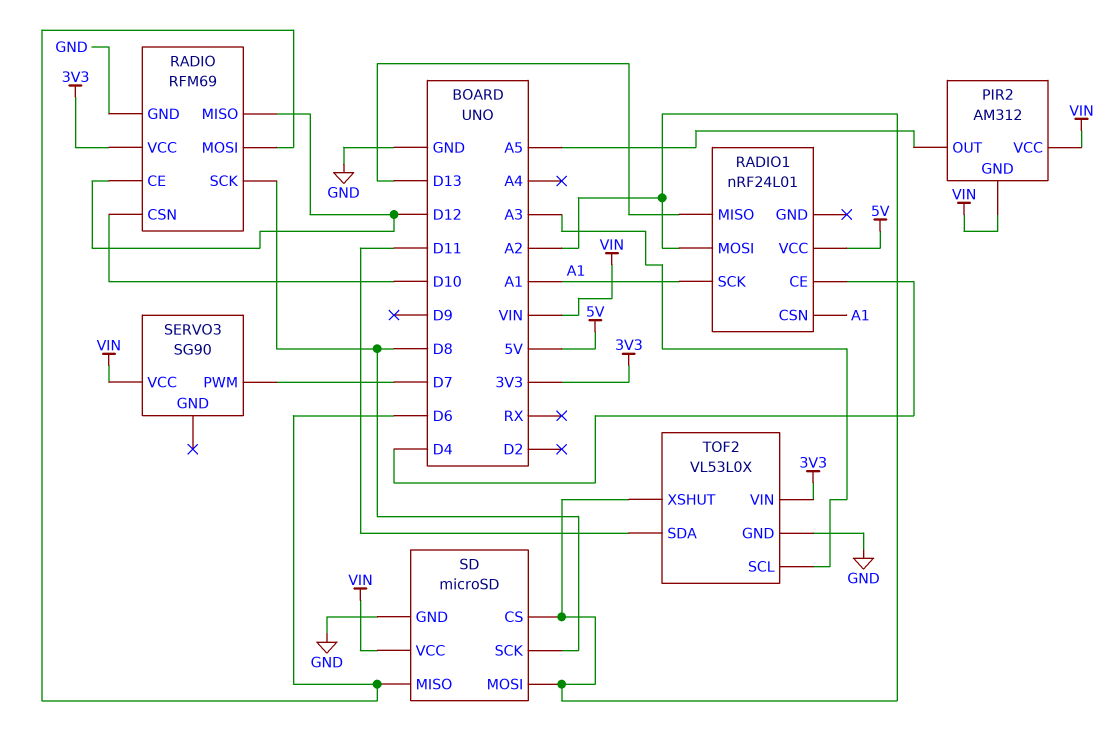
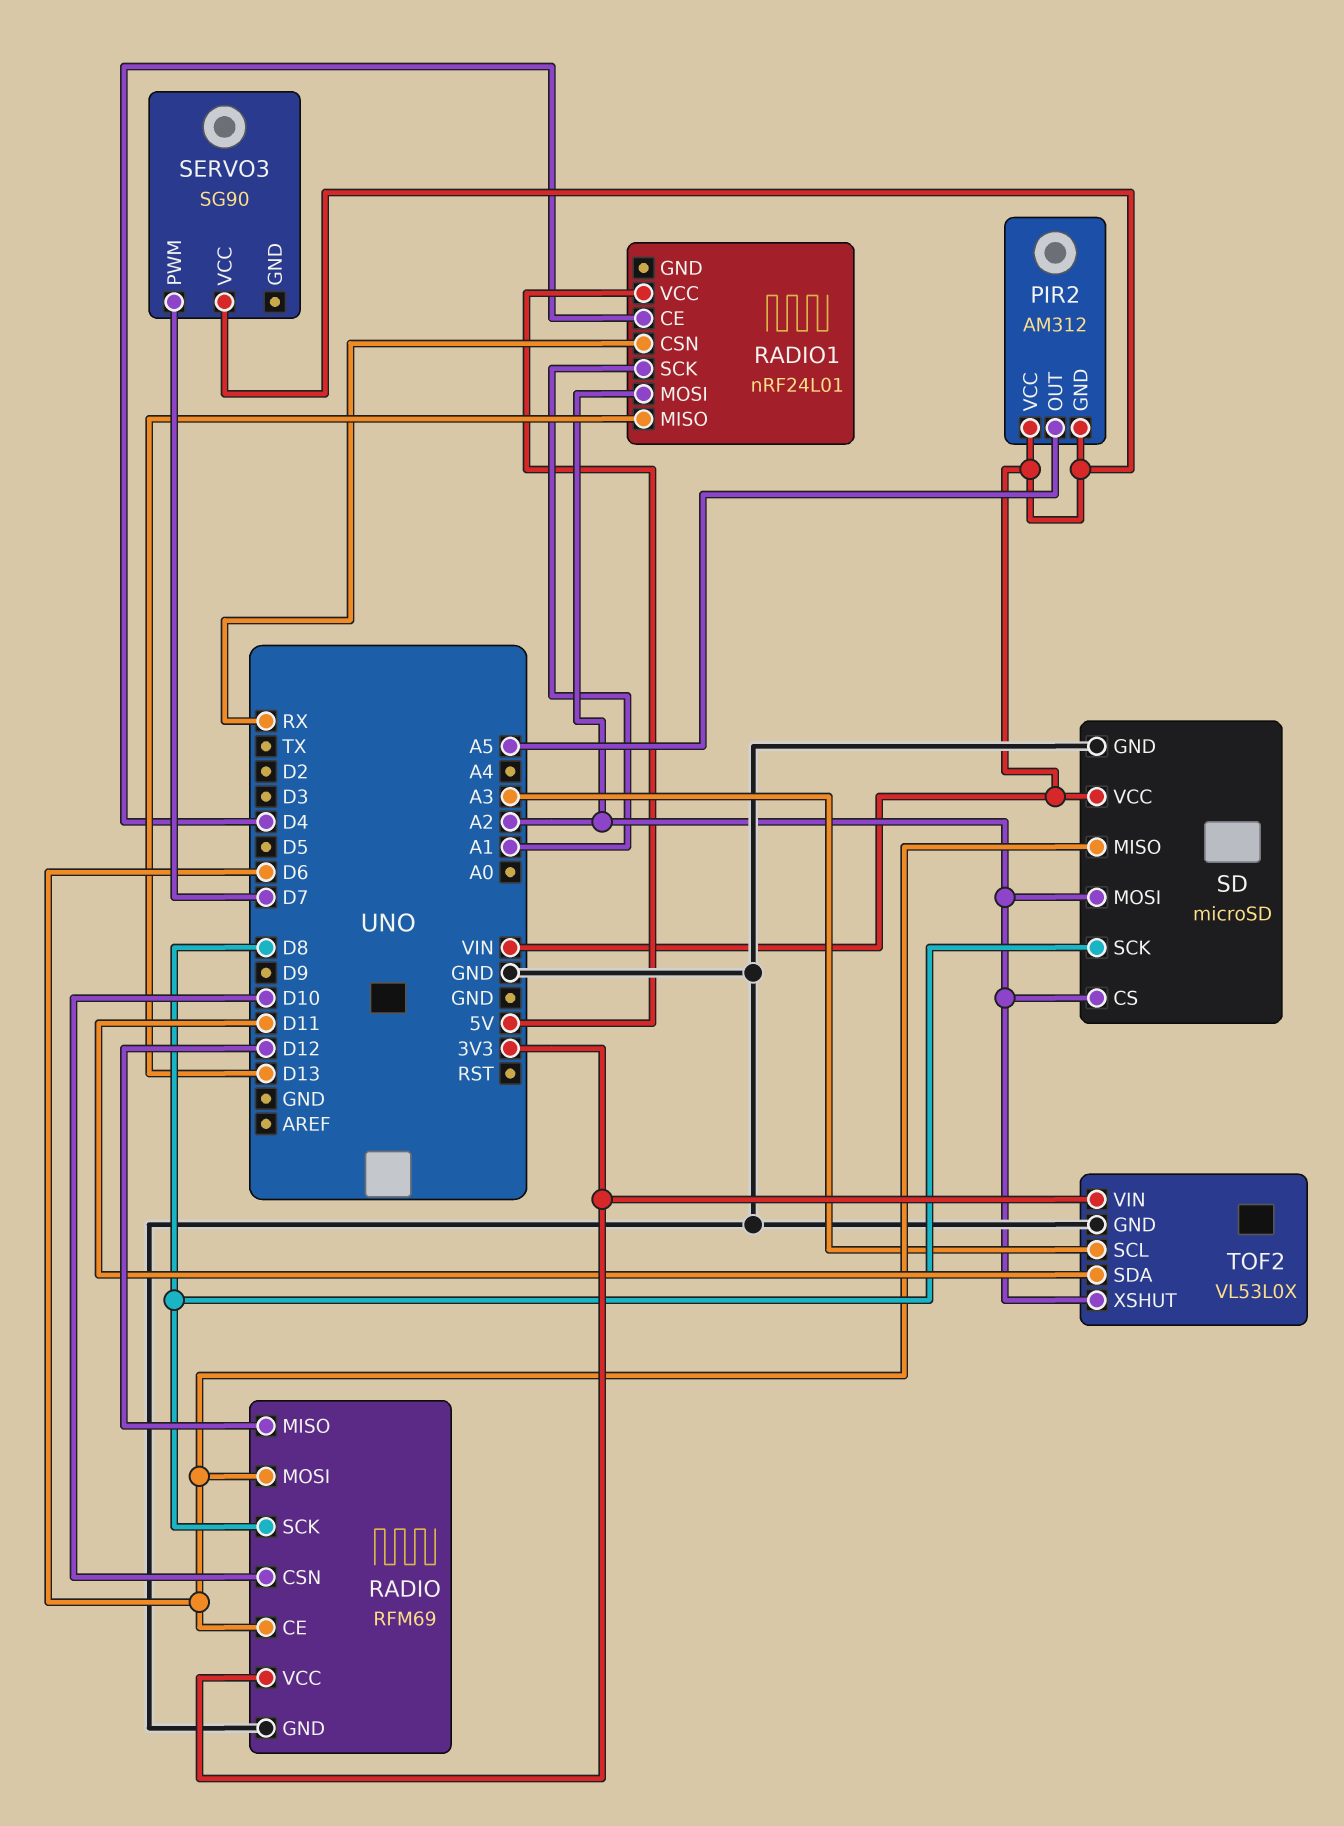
RADIO pin CE: D12 -> D6
RADIO1 pin CSN: A1 -> RX

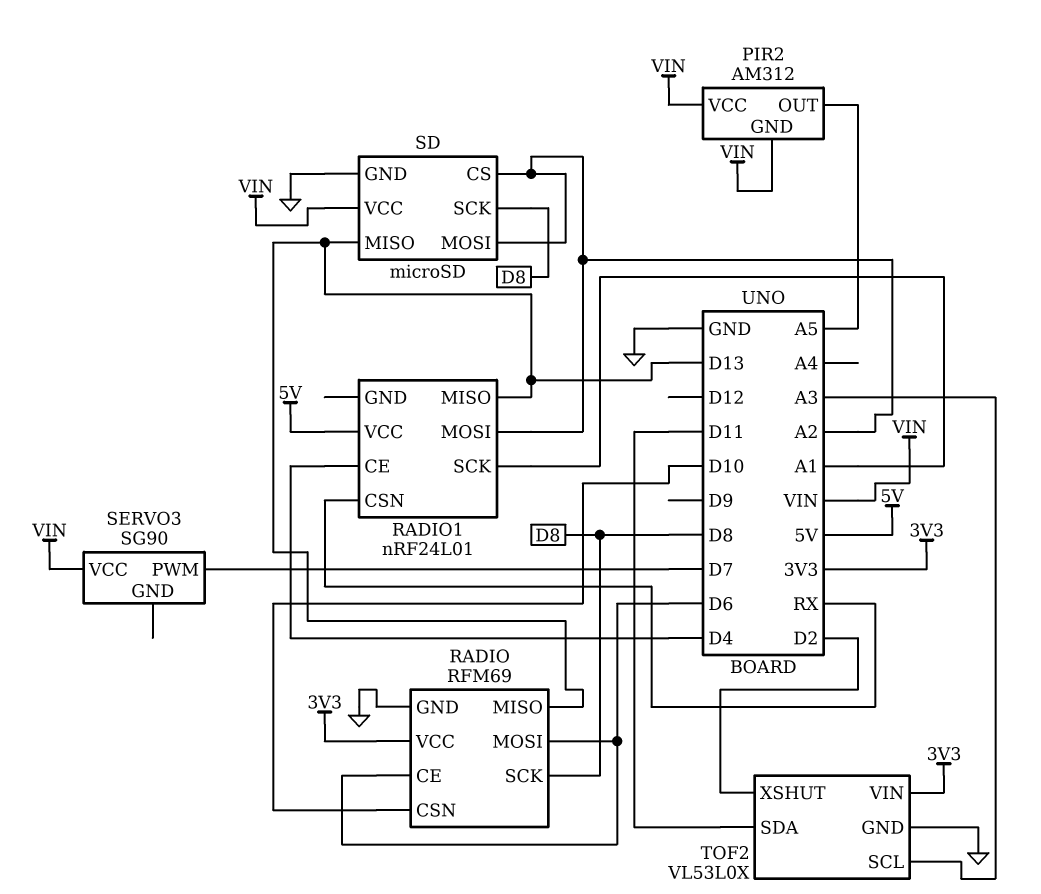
RADIO pin MISO: D12 -> D13
SD pin MISO: D6 -> D13
TOF2 pin XSHUT: A2 -> D2

